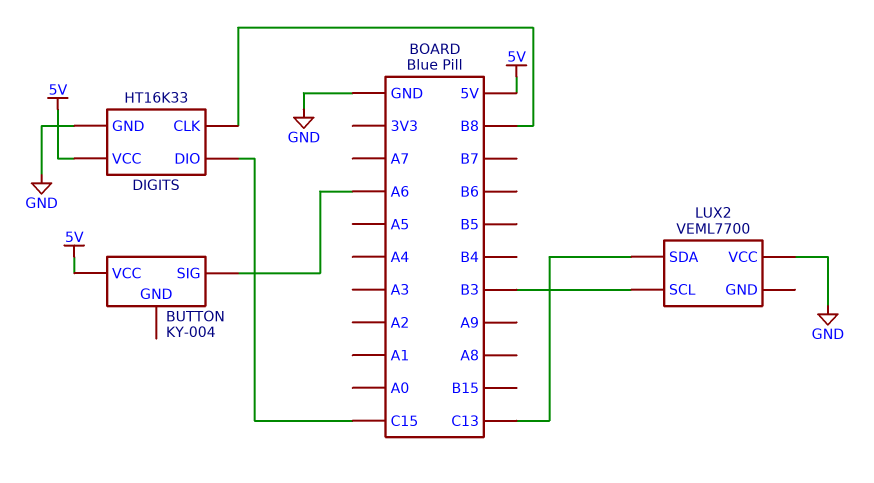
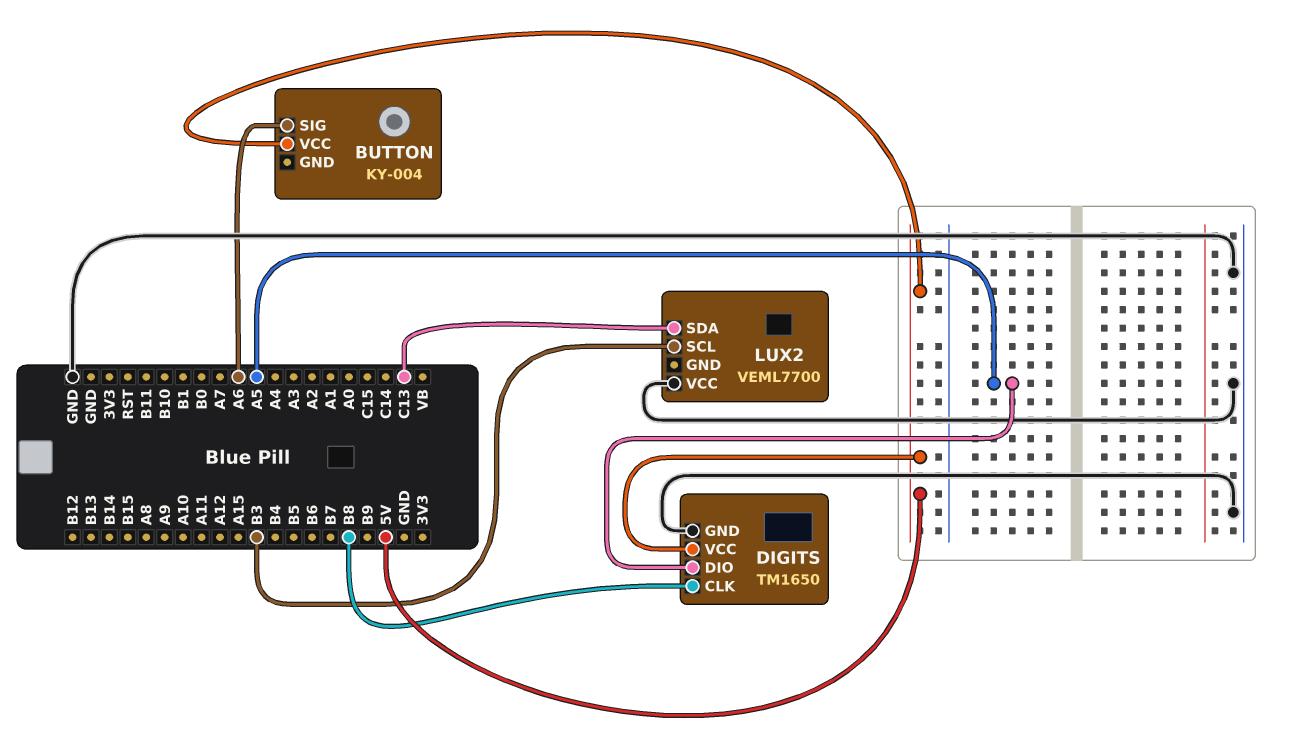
DIGITS: HT16K33 -> TM1650
DIGITS pin DIO: C15 -> A5

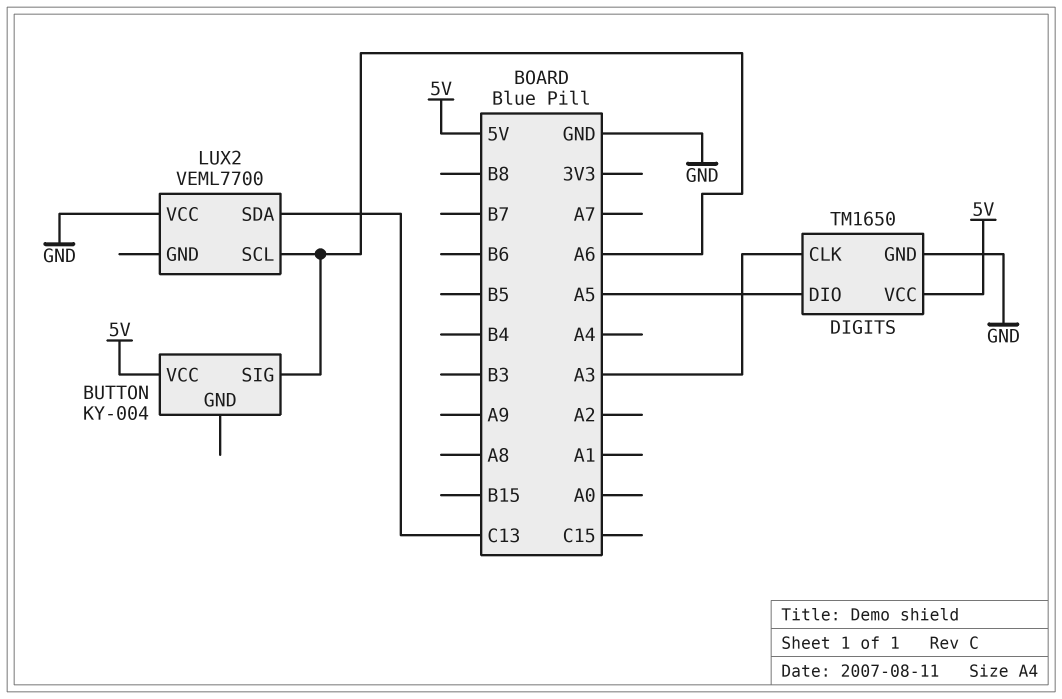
DIGITS pin CLK: B8 -> A3
LUX2 pin SCL: B3 -> A6

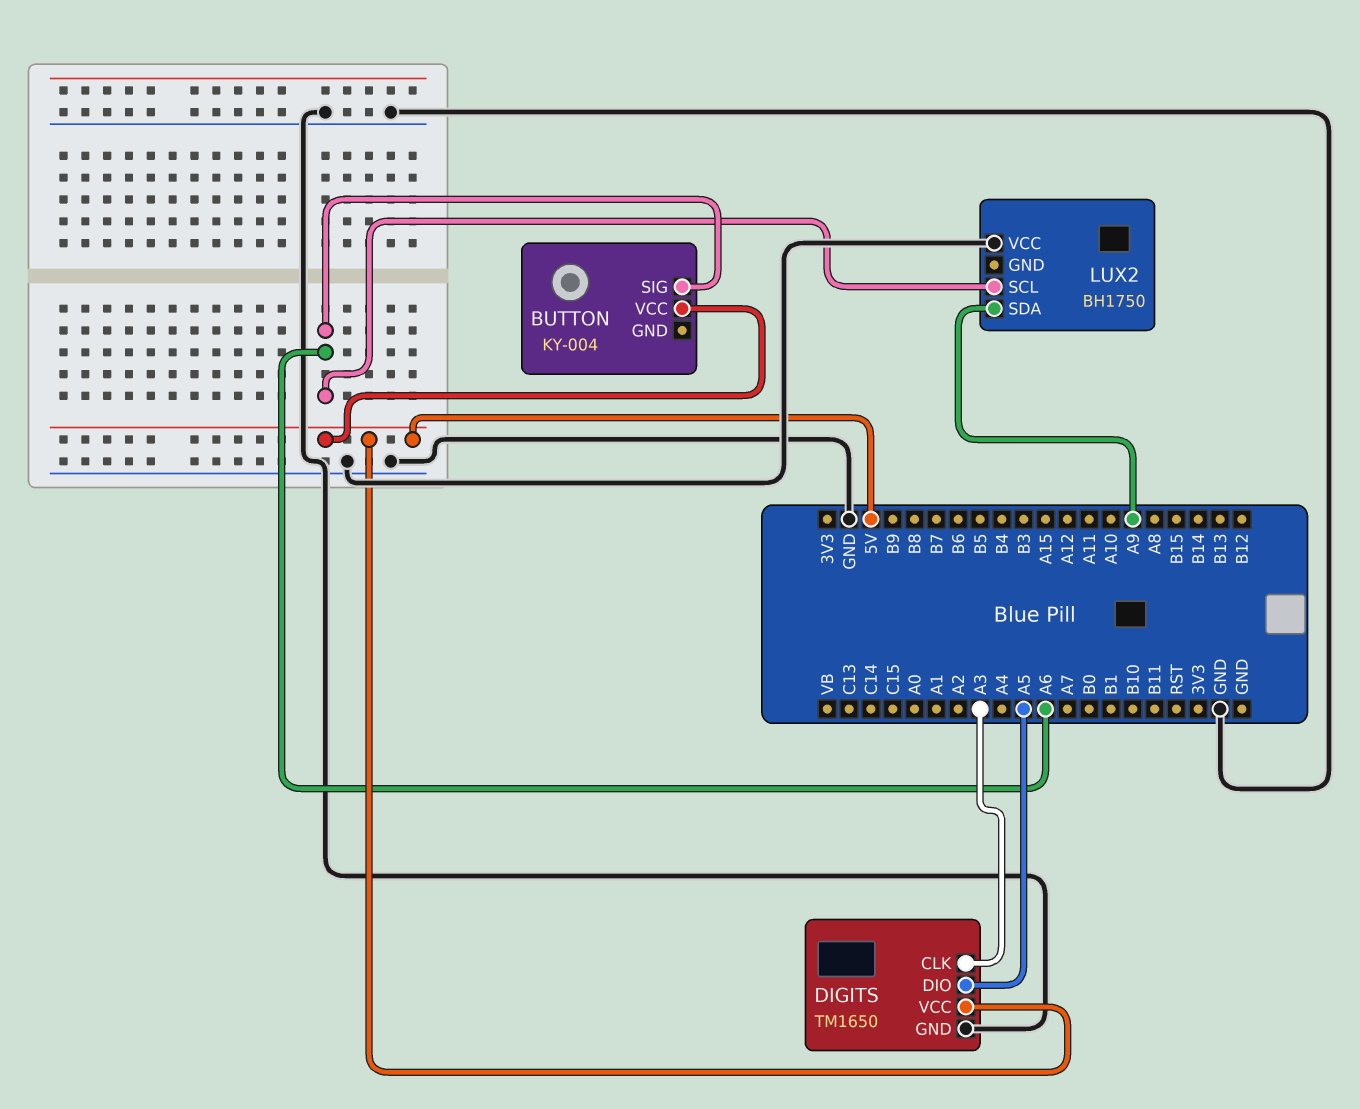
LUX2: VEML7700 -> BH1750
LUX2 pin SDA: C13 -> A9

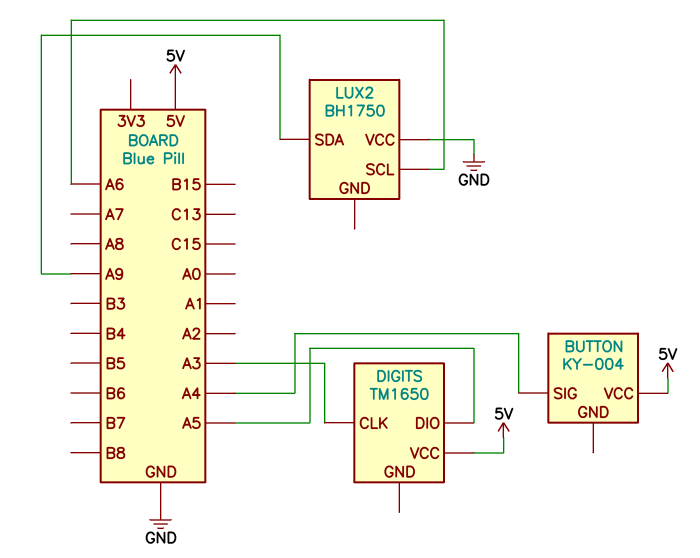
BUTTON pin SIG: A6 -> A4
DIGITS pin GND: GND -> none

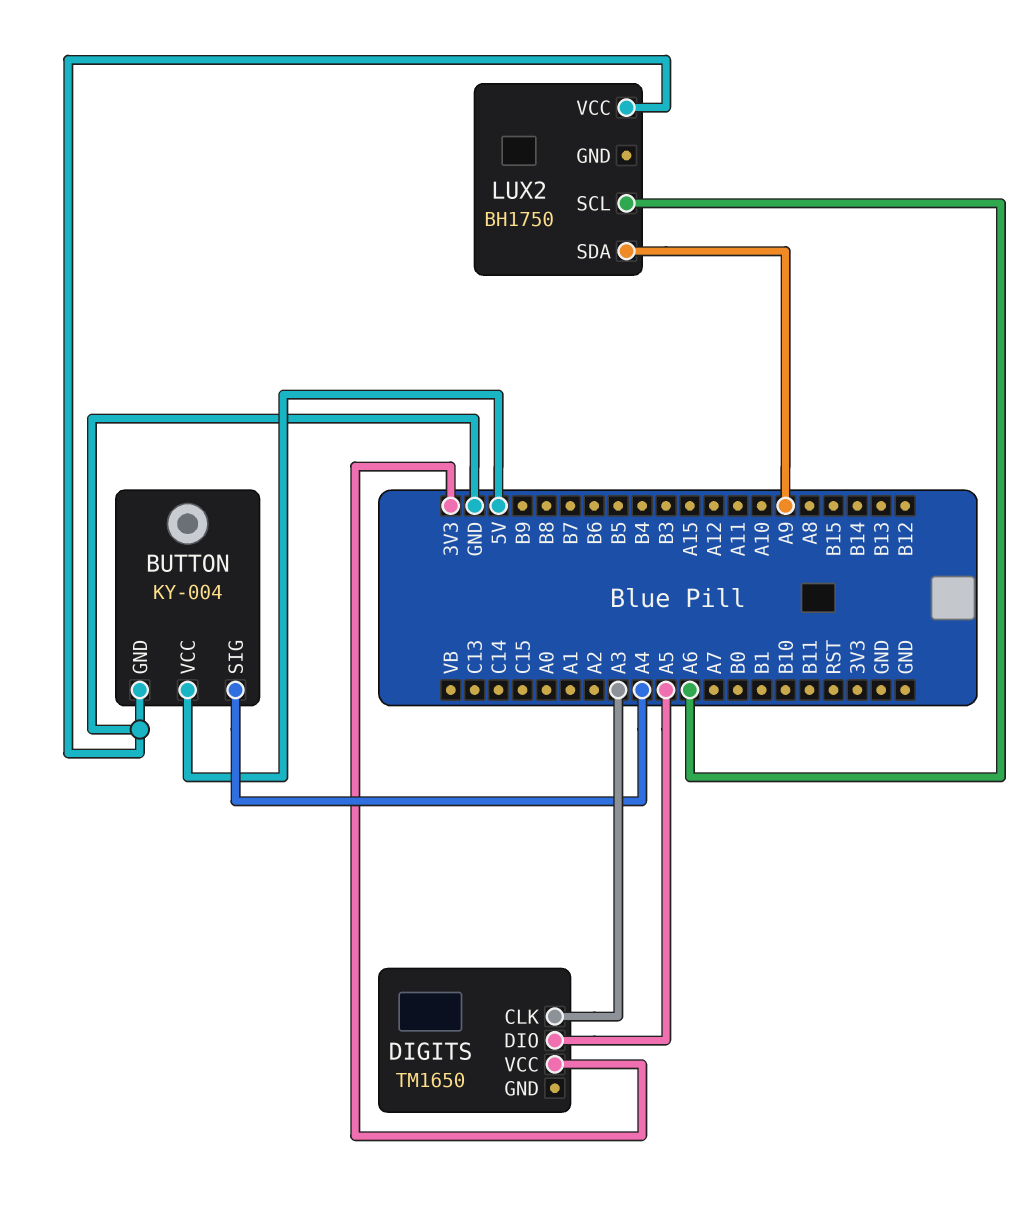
BUTTON pin GND: none -> GND
DIGITS pin VCC: 5V -> 3V3

